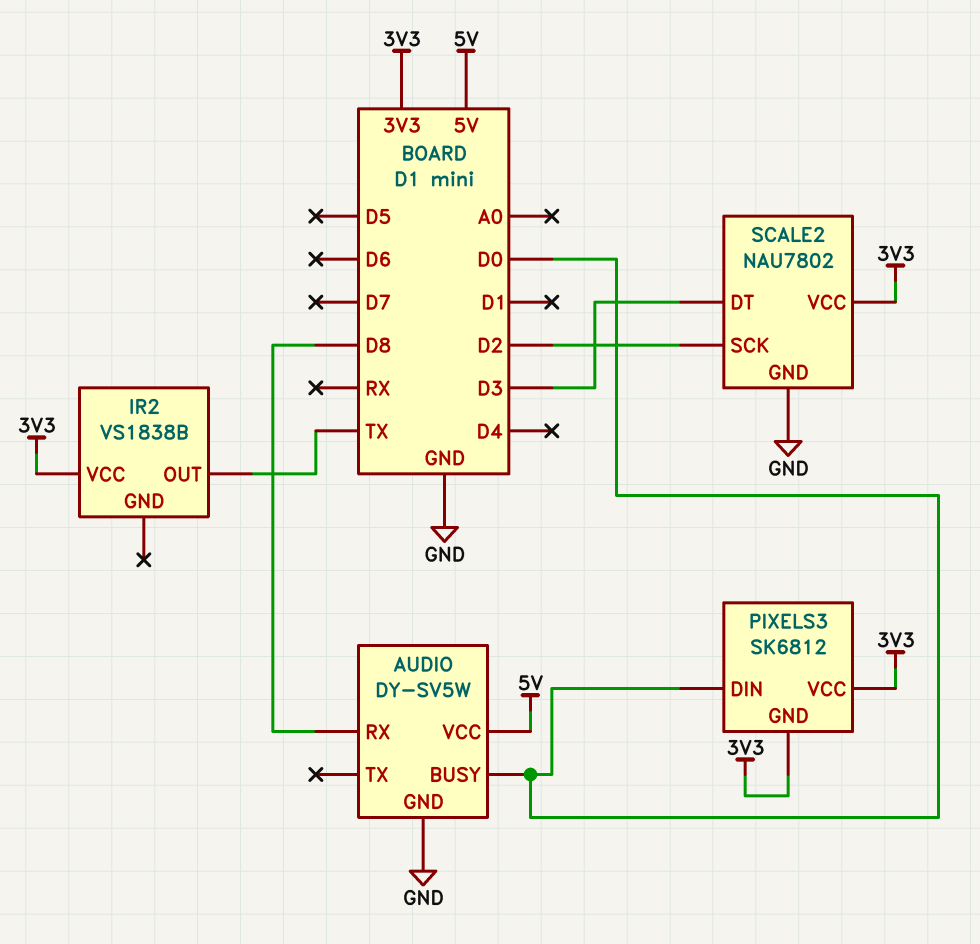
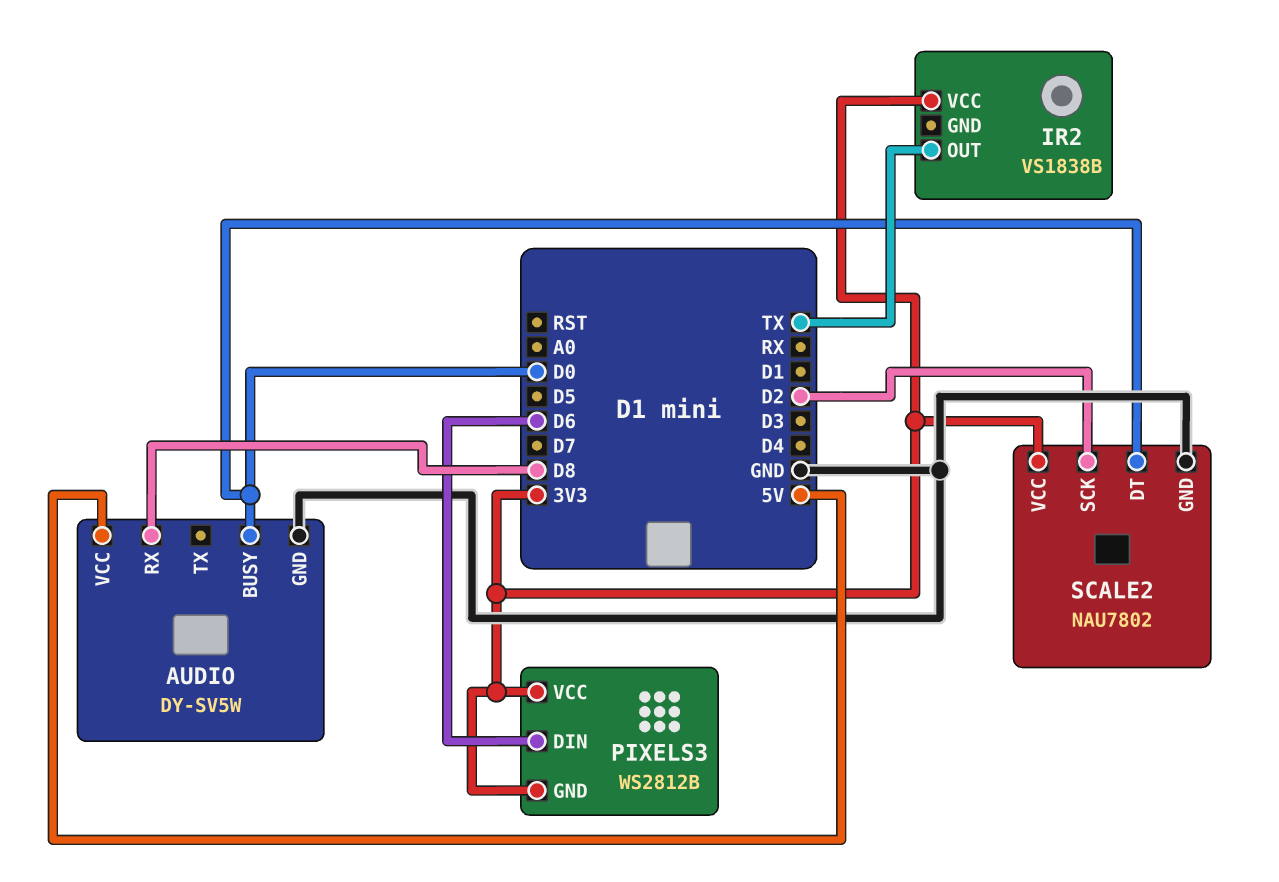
PIXELS3: SK6812 -> WS2812B
PIXELS3 pin DIN: D0 -> D6
SCALE2 pin DT: D3 -> D0

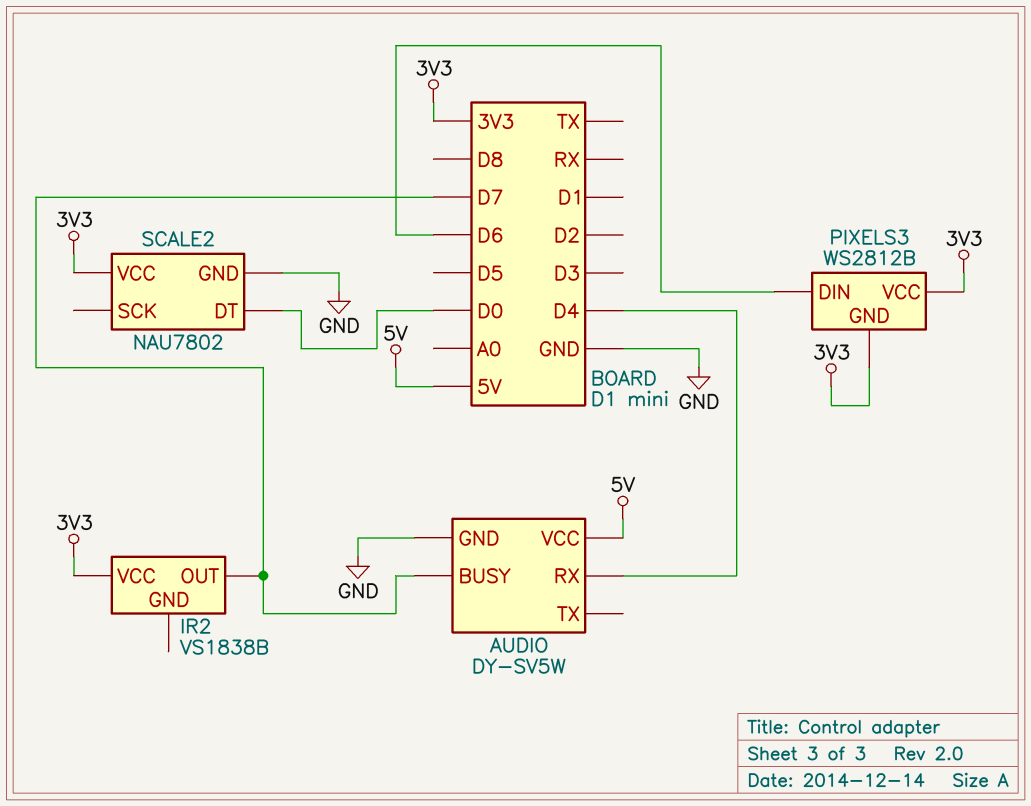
AUDIO pin BUSY: D0 -> D7
AUDIO pin RX: D8 -> D4
IR2 pin OUT: TX -> D7
SCALE2 pin SCK: D2 -> none

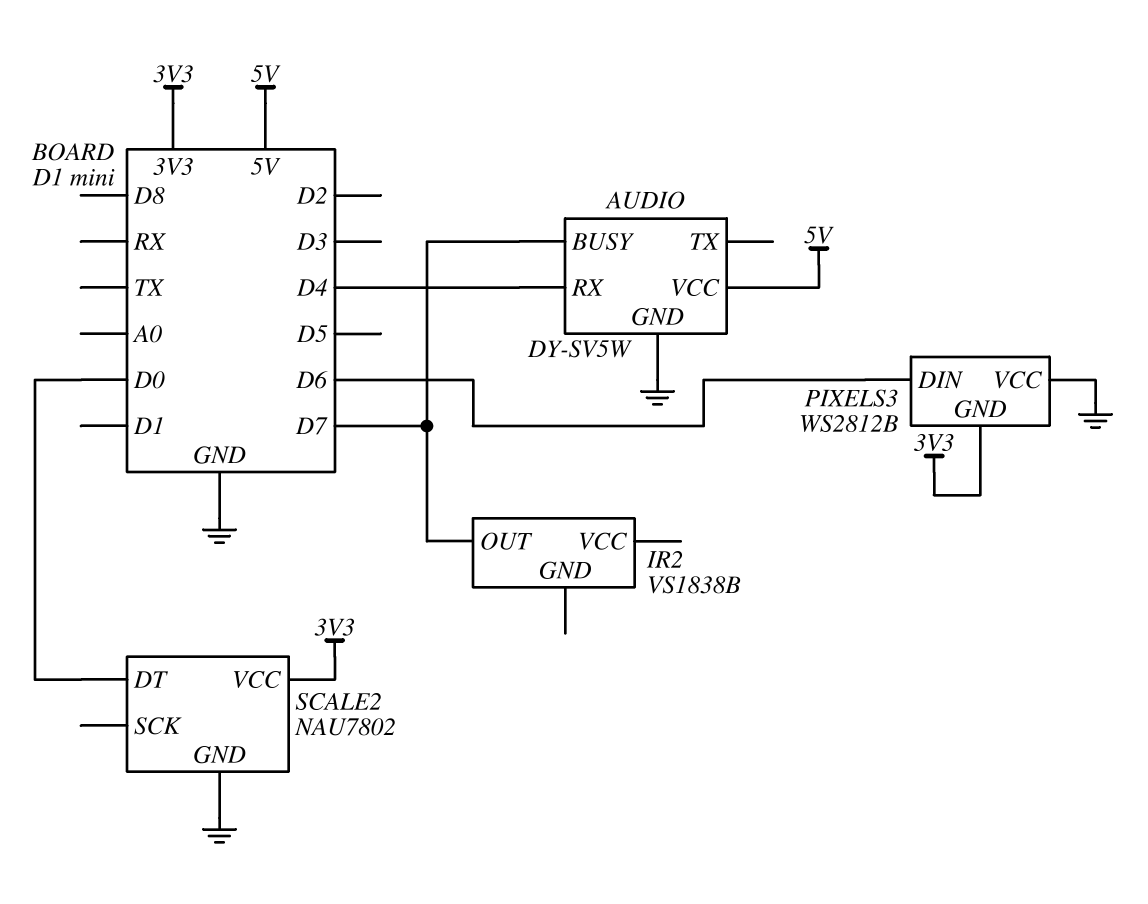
IR2 pin VCC: 3V3 -> none
PIXELS3 pin VCC: 3V3 -> GND

